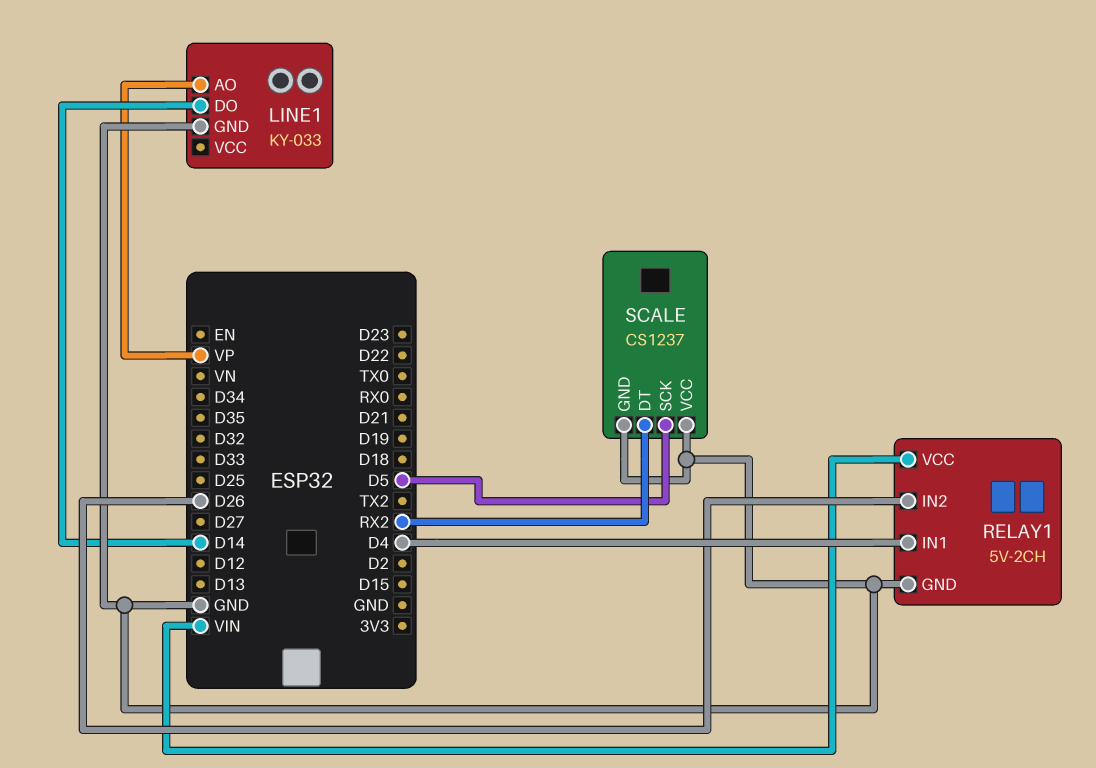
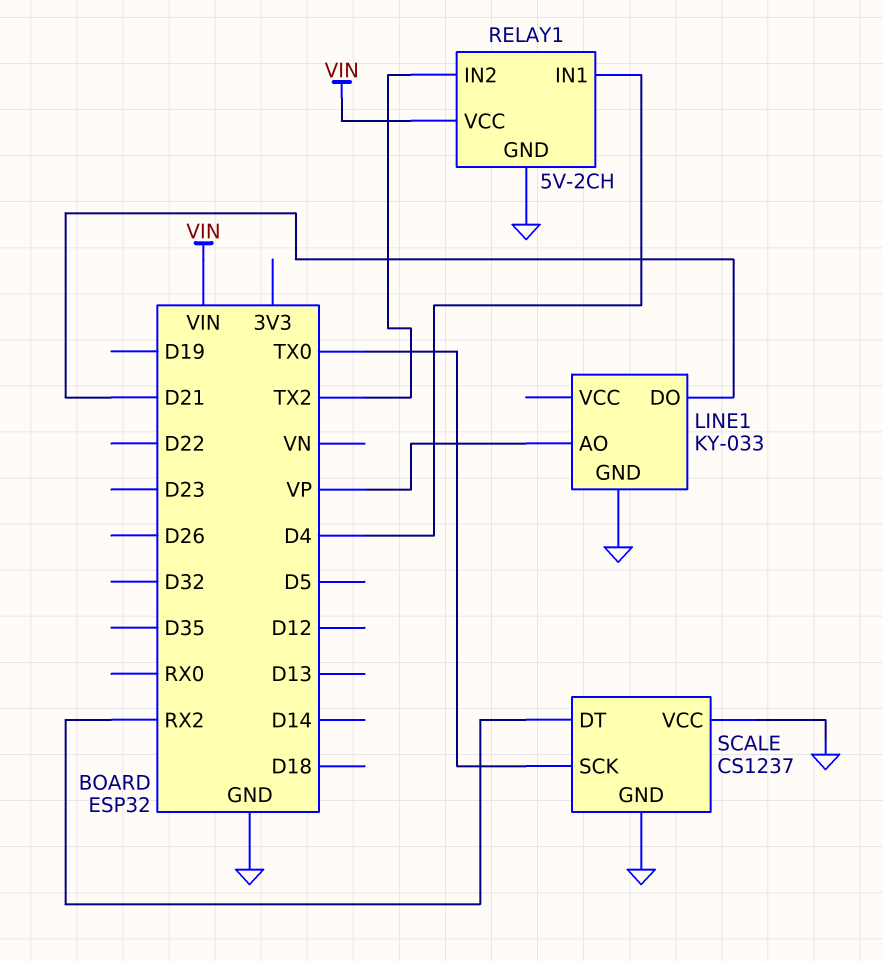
LINE1 pin DO: D14 -> D21
RELAY1 pin IN2: D26 -> TX2
SCALE pin SCK: D5 -> TX0

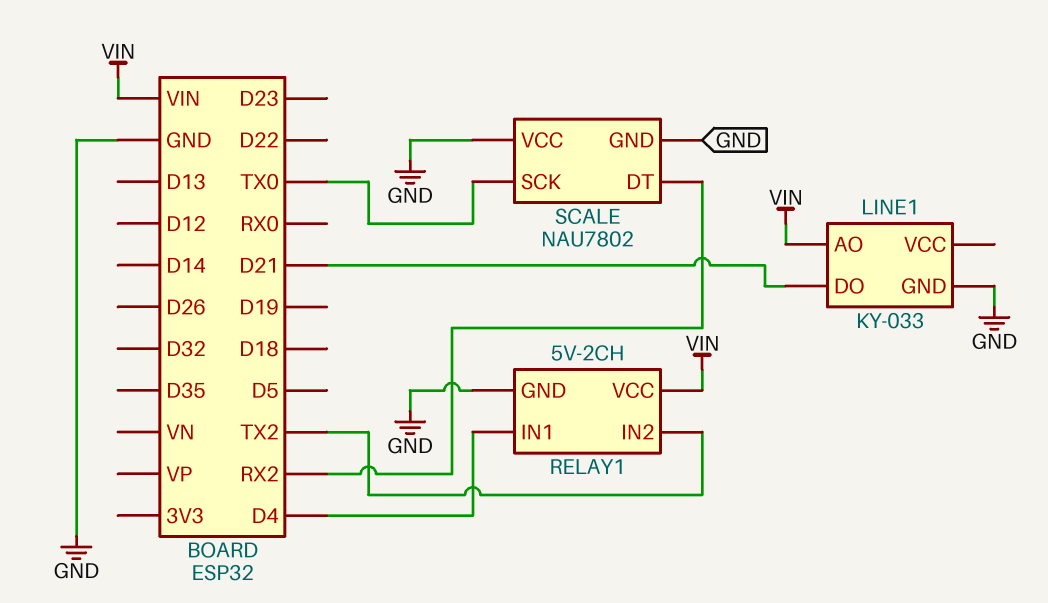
LINE1 pin AO: VP -> VIN
SCALE: CS1237 -> NAU7802

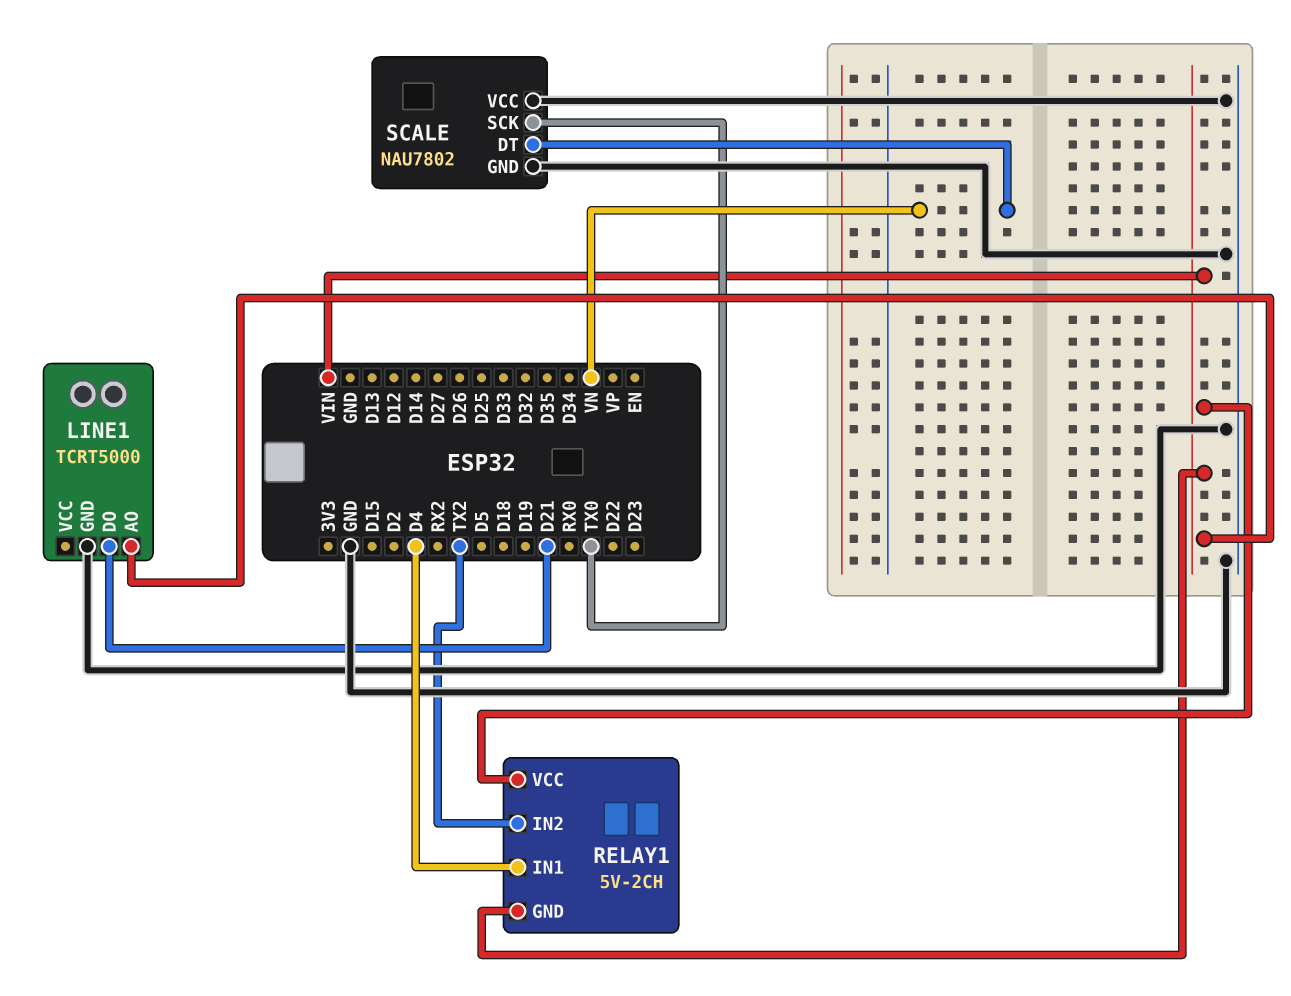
LINE1: KY-033 -> TCRT5000
RELAY1 pin GND: GND -> VIN
SCALE pin DT: RX2 -> VN

